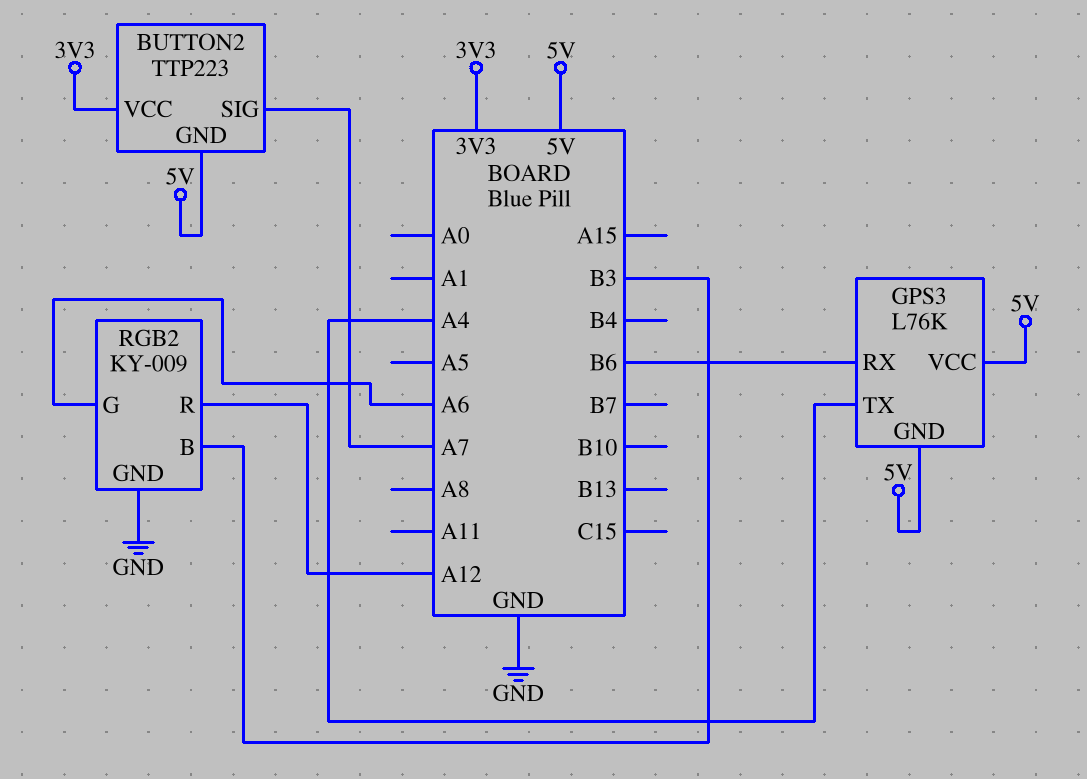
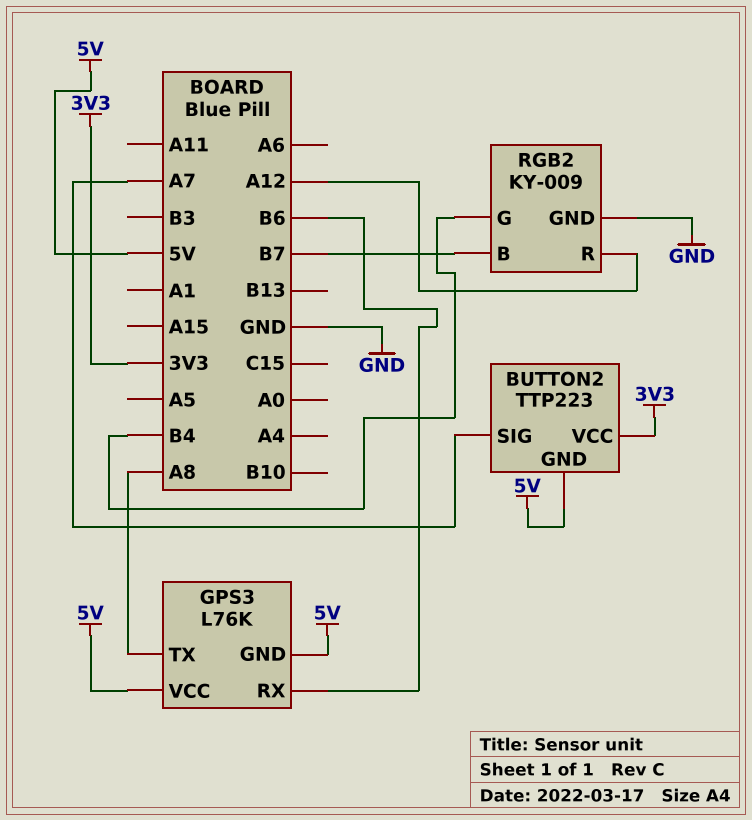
GPS3 pin TX: A4 -> A8
RGB2 pin B: B3 -> B7
RGB2 pin G: A6 -> B4

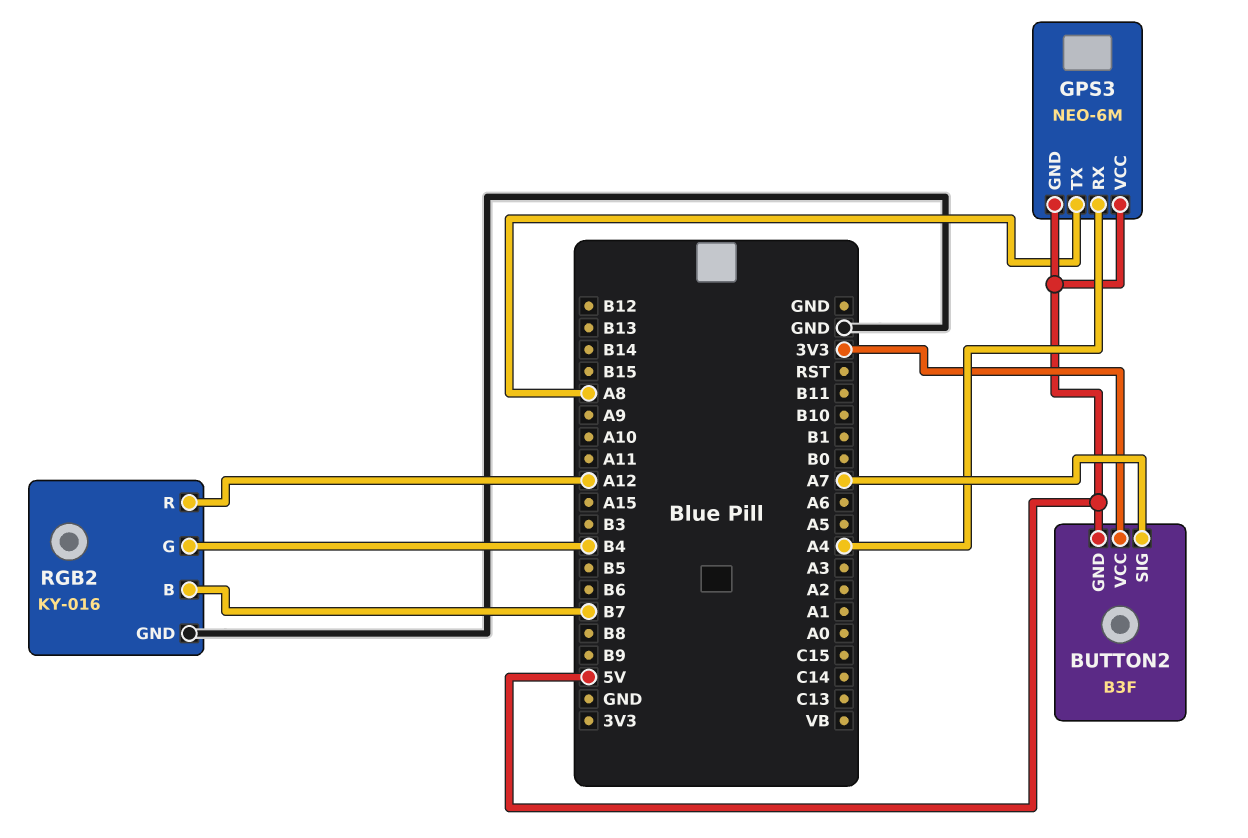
BUTTON2: TTP223 -> B3F
GPS3: L76K -> NEO-6M
GPS3 pin RX: B6 -> A4
RGB2: KY-009 -> KY-016

